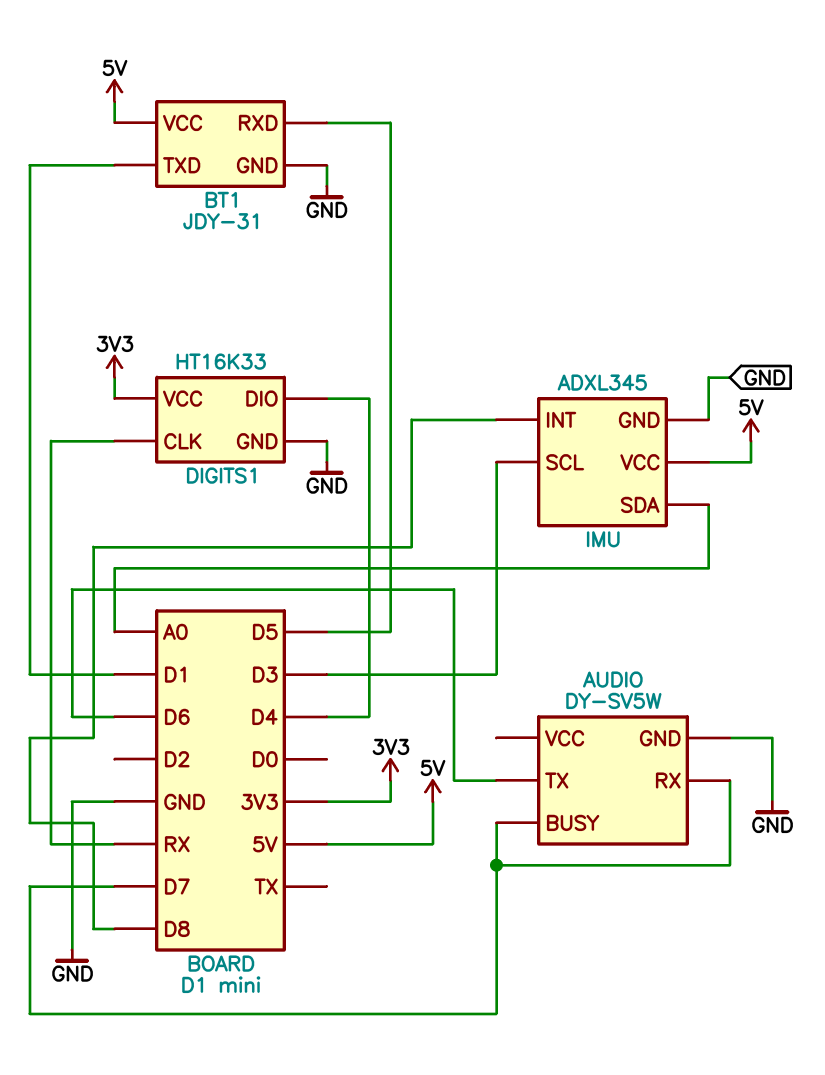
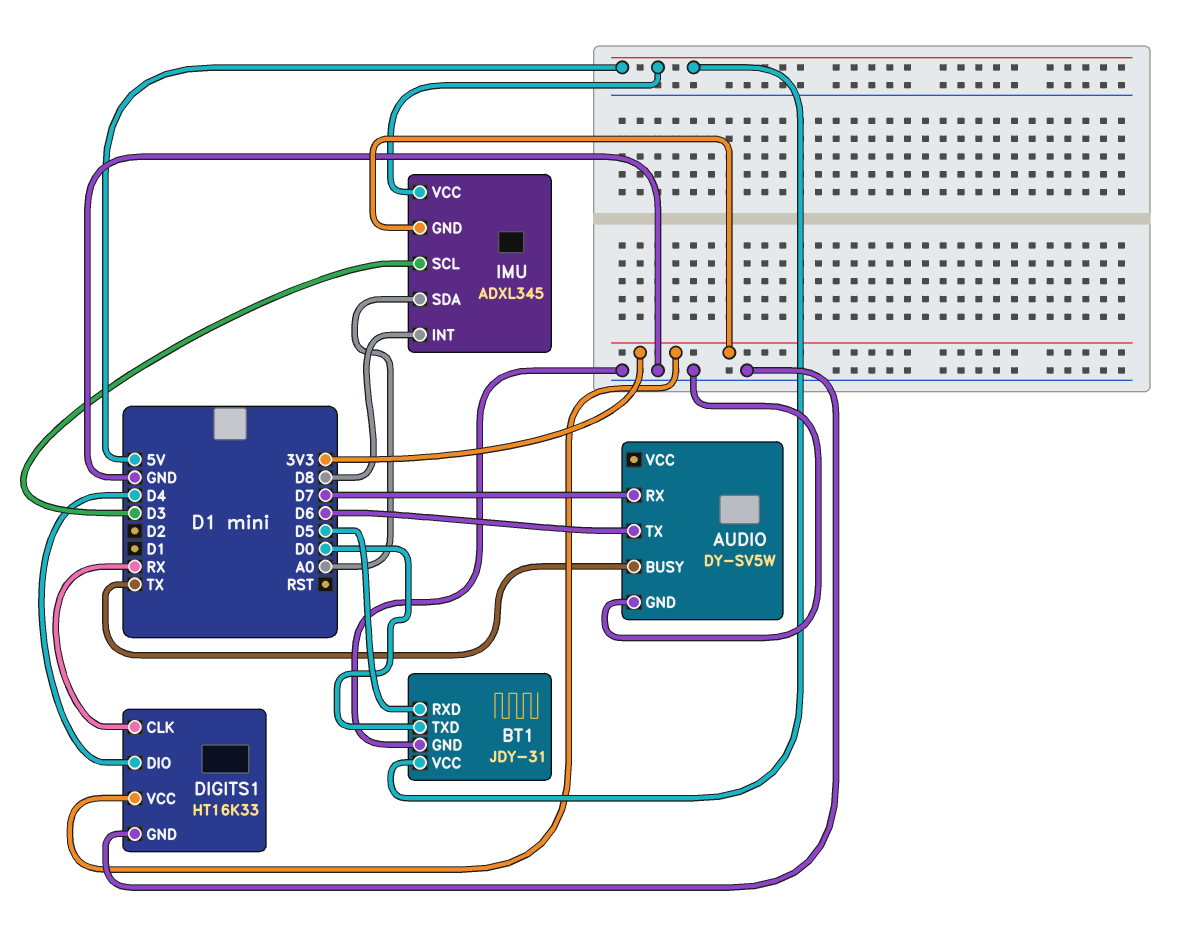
AUDIO pin BUSY: D7 -> TX
BT1 pin TXD: D1 -> D0
IMU pin GND: GND -> 3V3

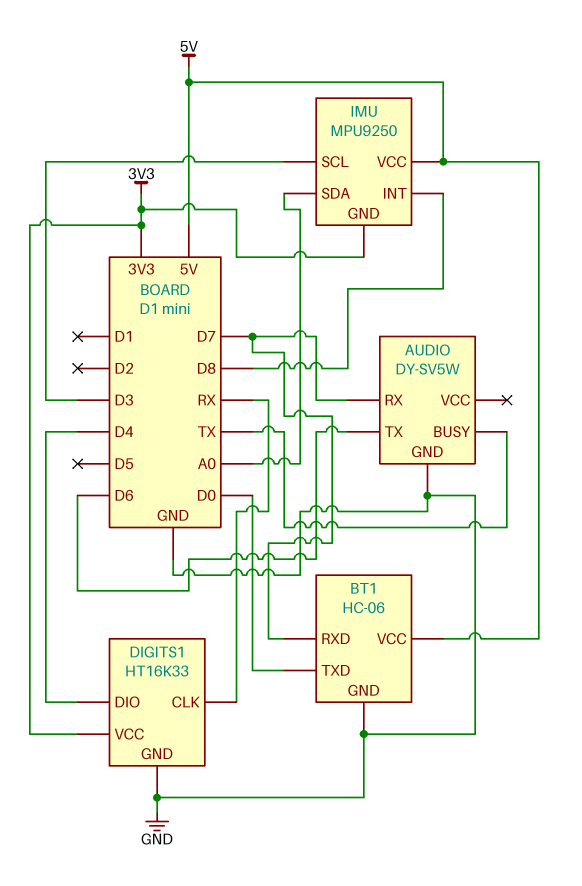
BT1: JDY-31 -> HC-06
BT1 pin RXD: D5 -> D7
IMU: ADXL345 -> MPU9250

